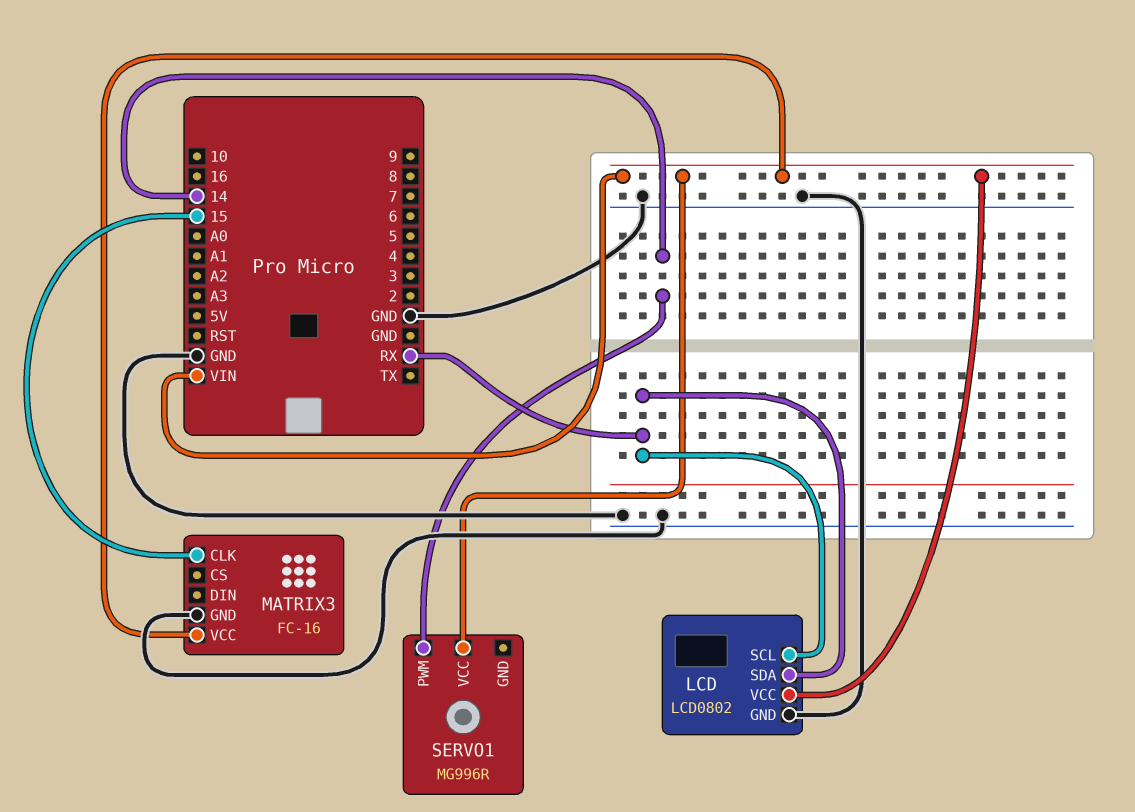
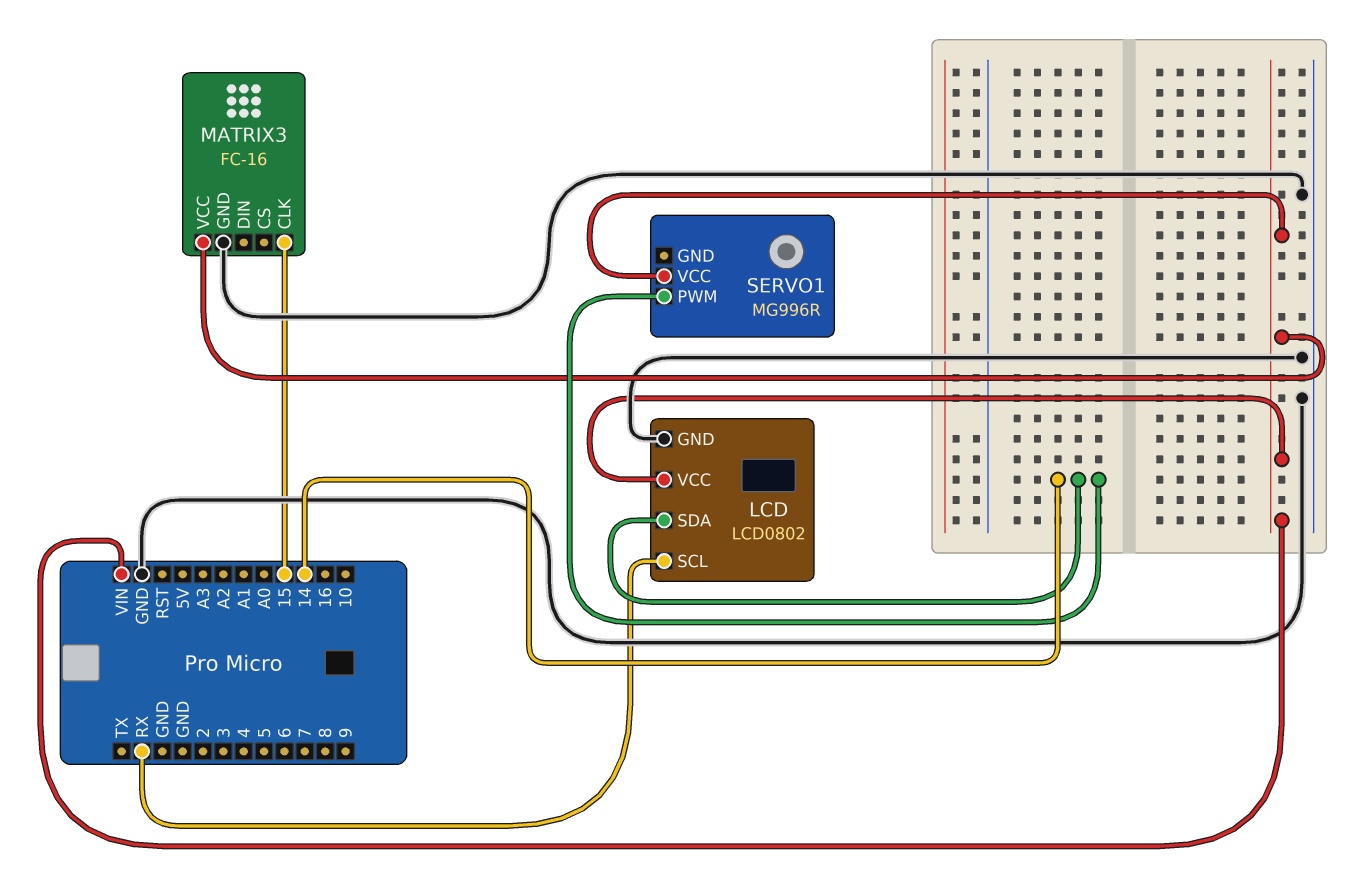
LCD pin SDA: RX -> 14

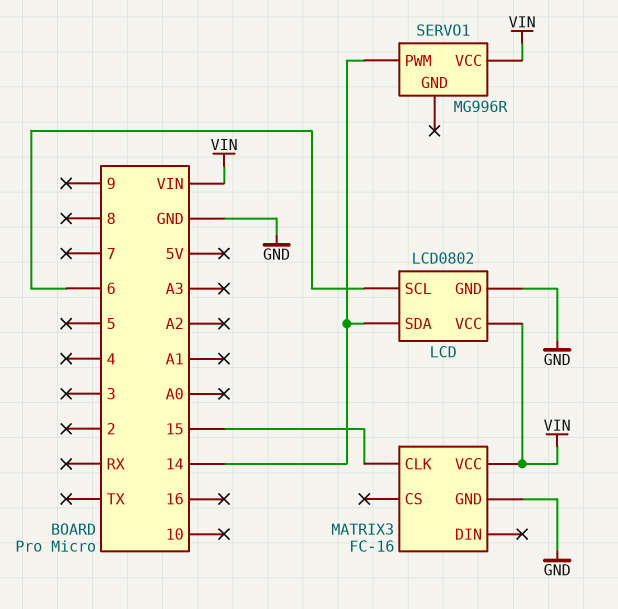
LCD pin SCL: RX -> 6

